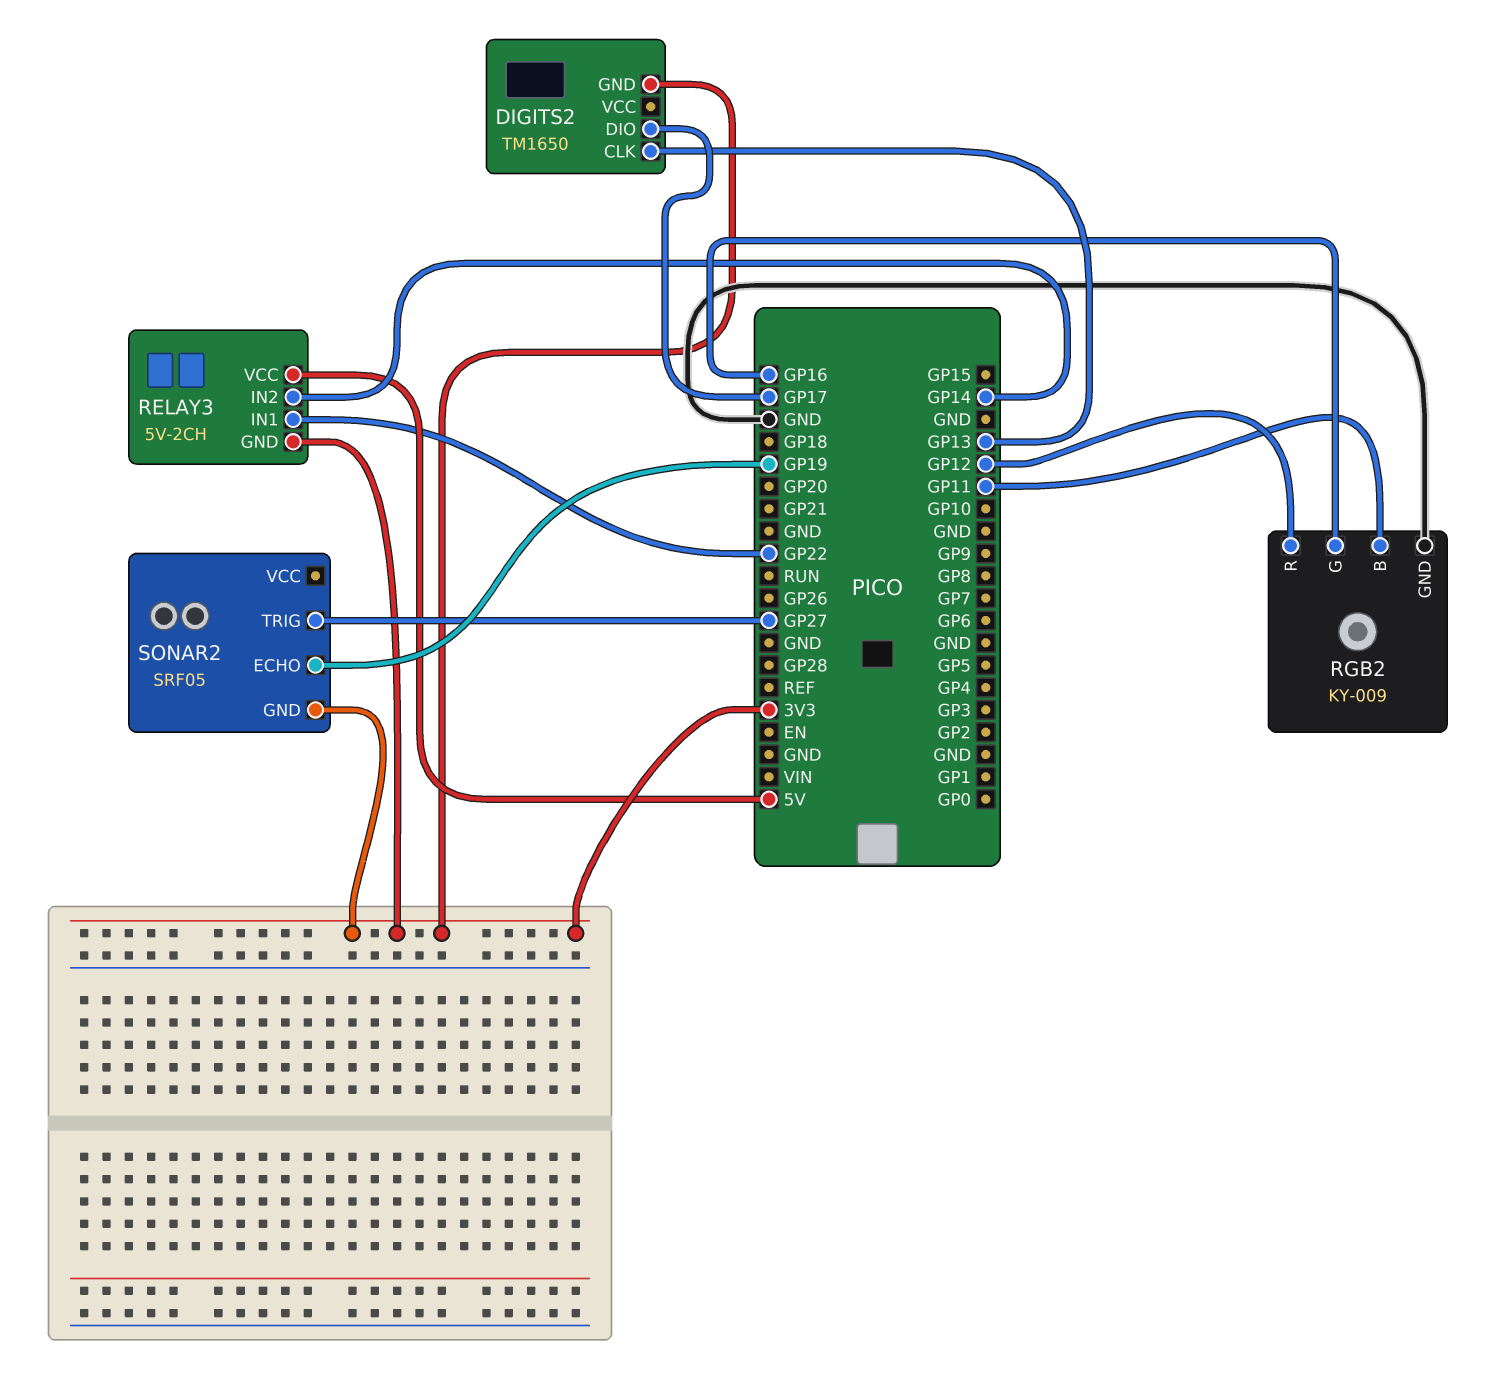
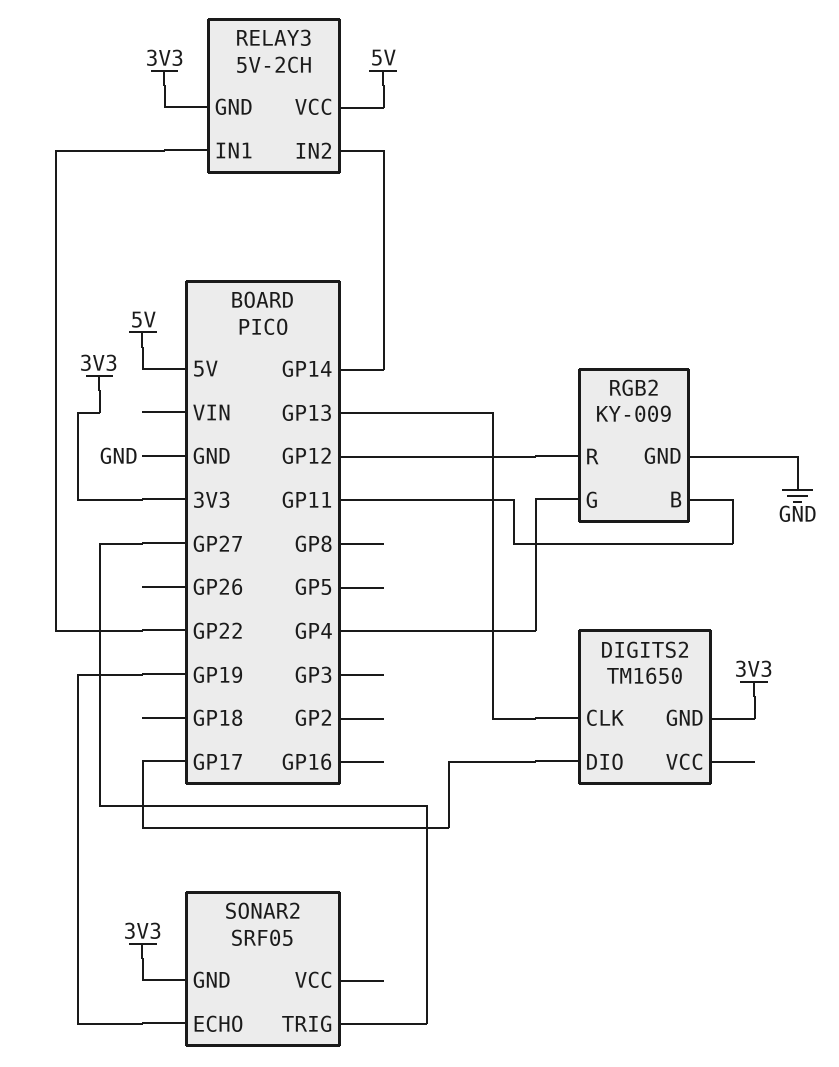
RGB2 pin G: GP16 -> GP4

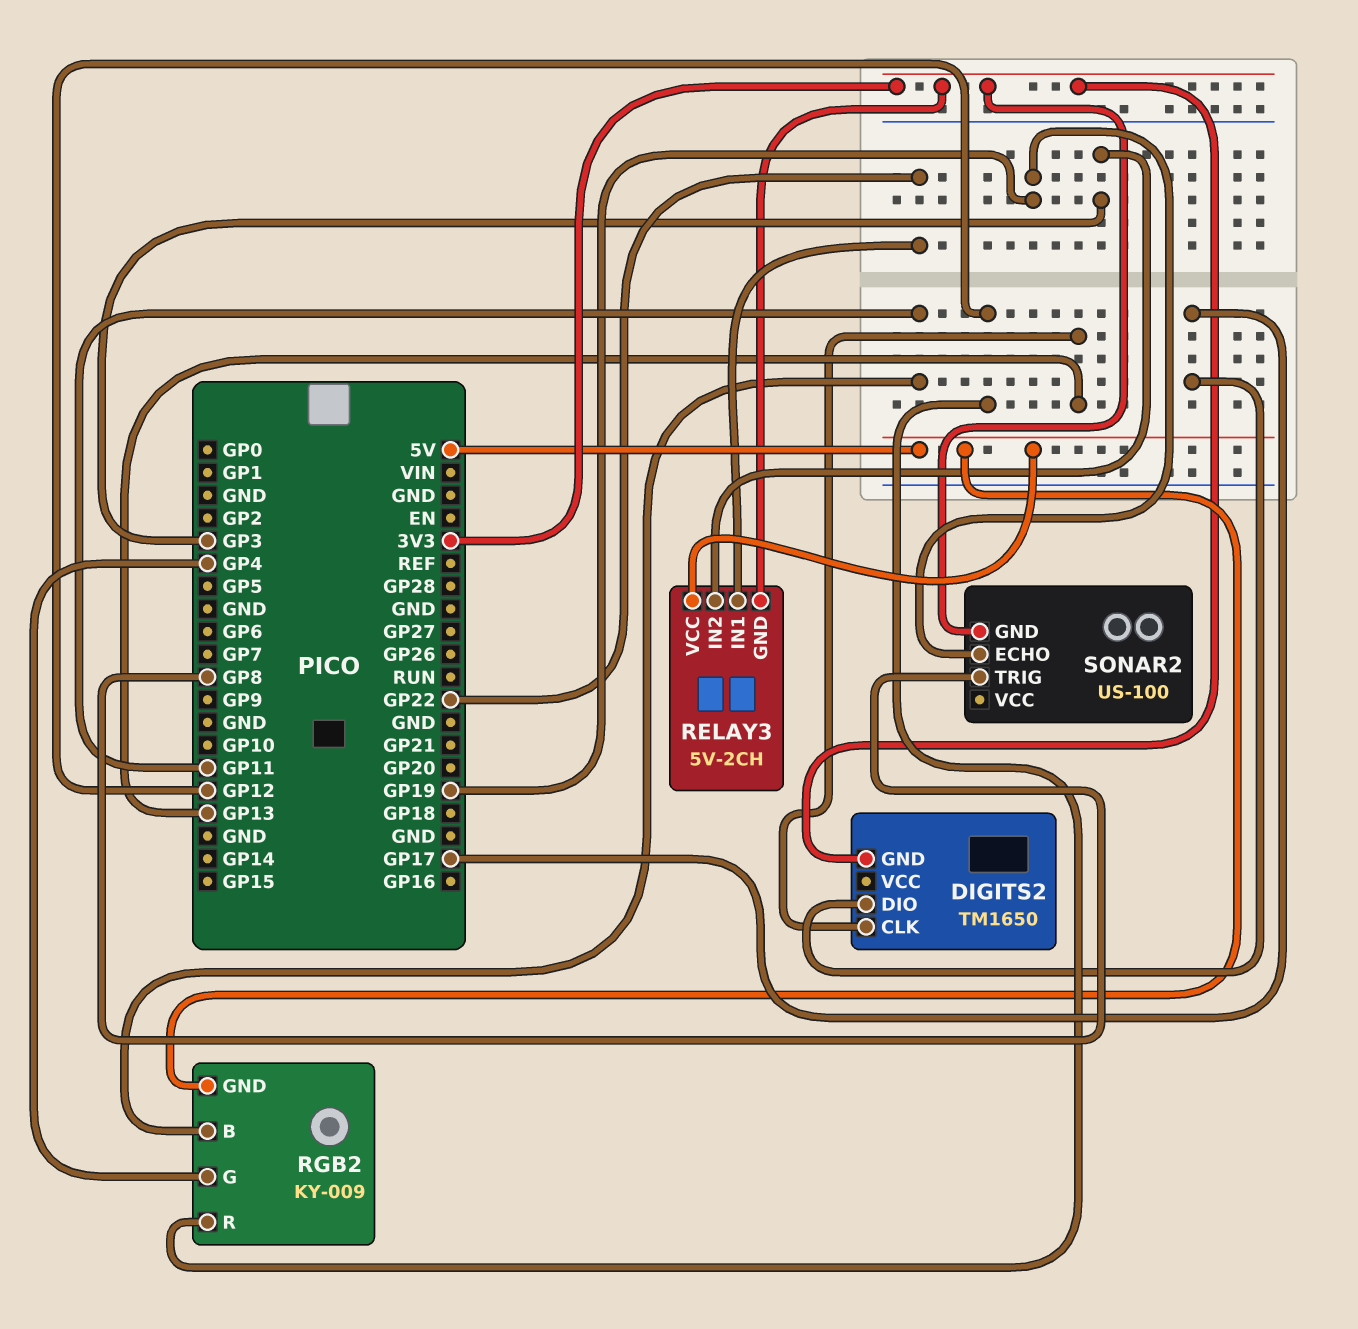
RELAY3 pin IN2: GP14 -> GP3
RGB2 pin GND: GND -> 5V
SONAR2: SRF05 -> US-100
SONAR2 pin TRIG: GP27 -> GP8

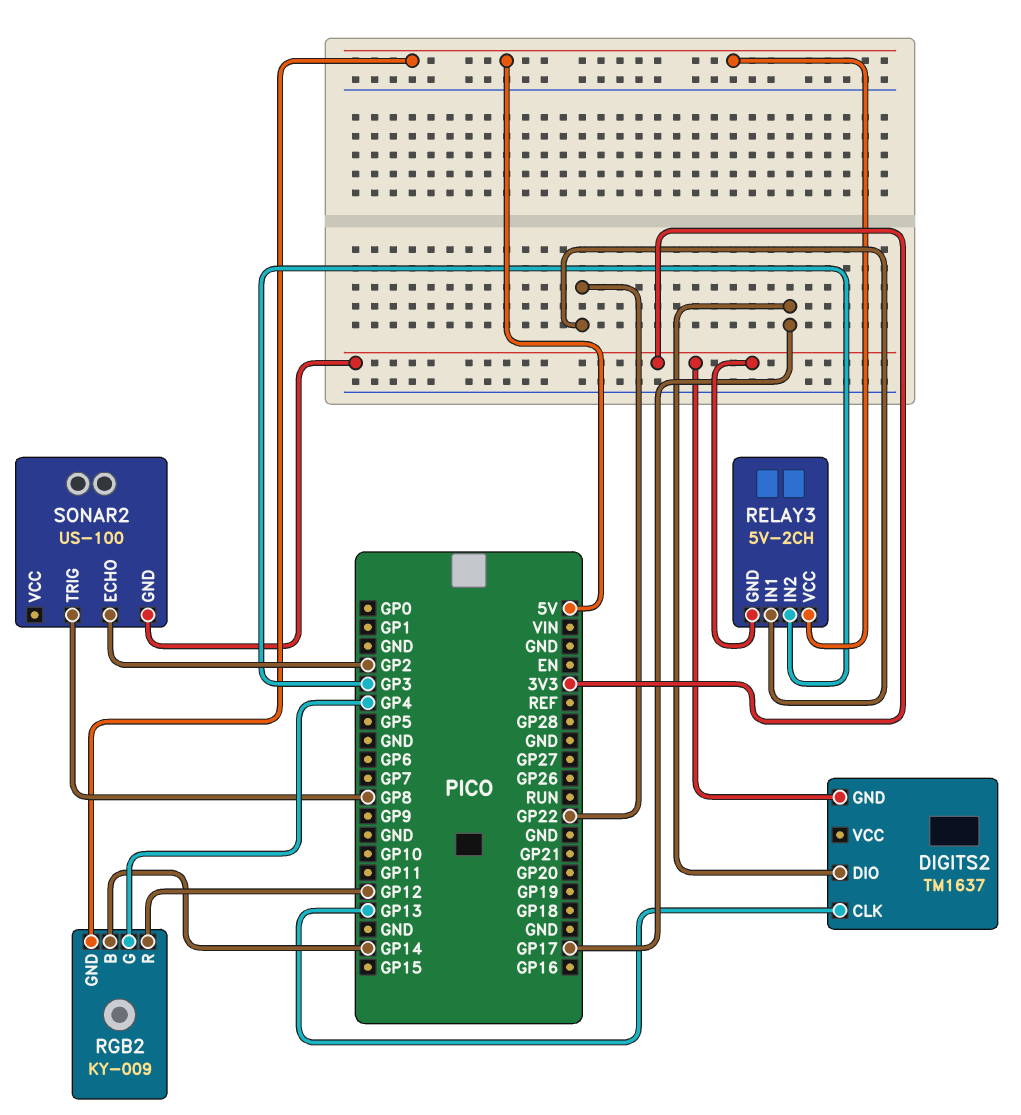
DIGITS2: TM1650 -> TM1637
RGB2 pin B: GP11 -> GP14
SONAR2 pin ECHO: GP19 -> GP2

